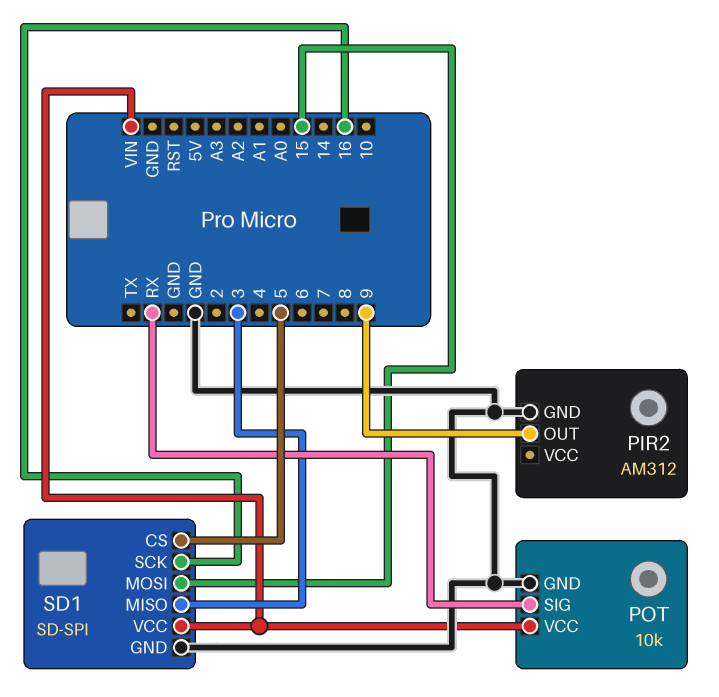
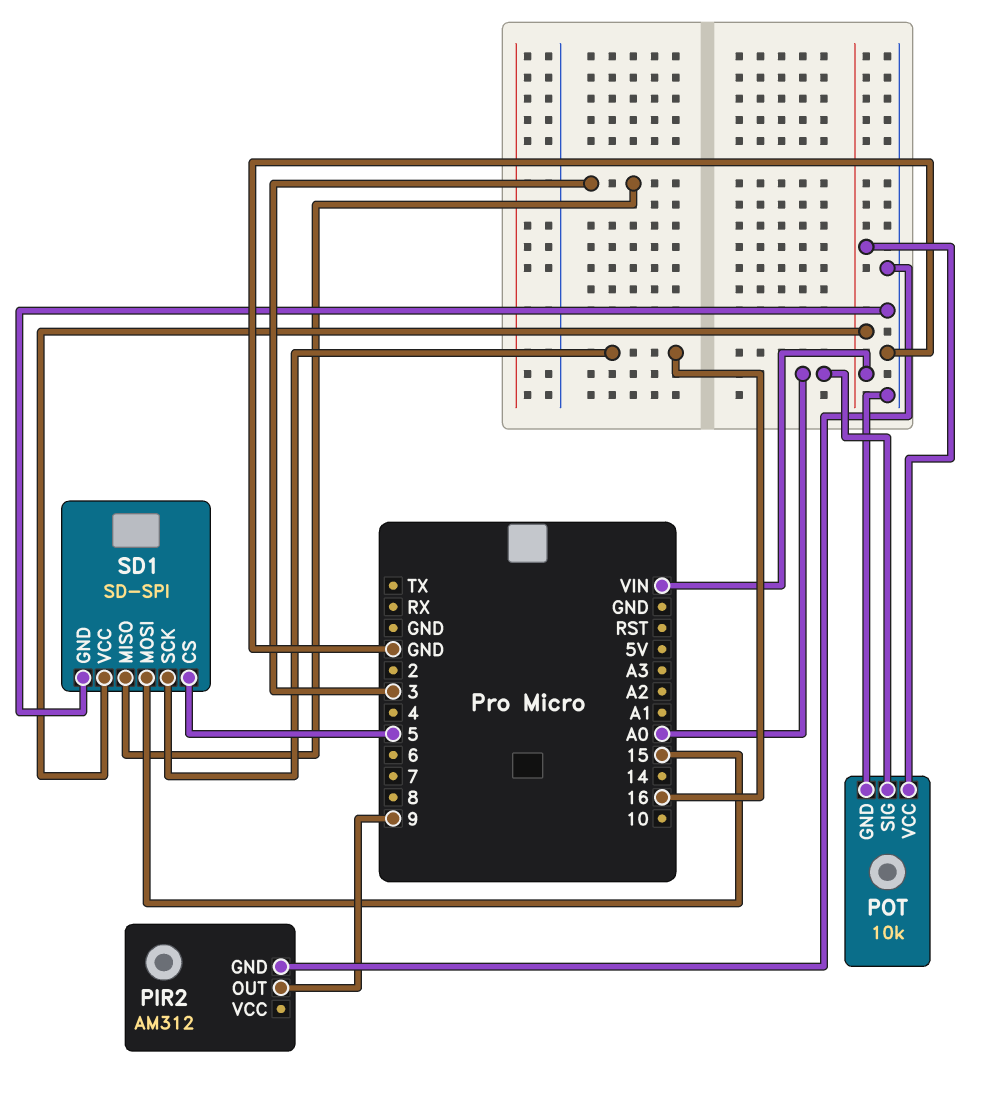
POT pin SIG: RX -> A0

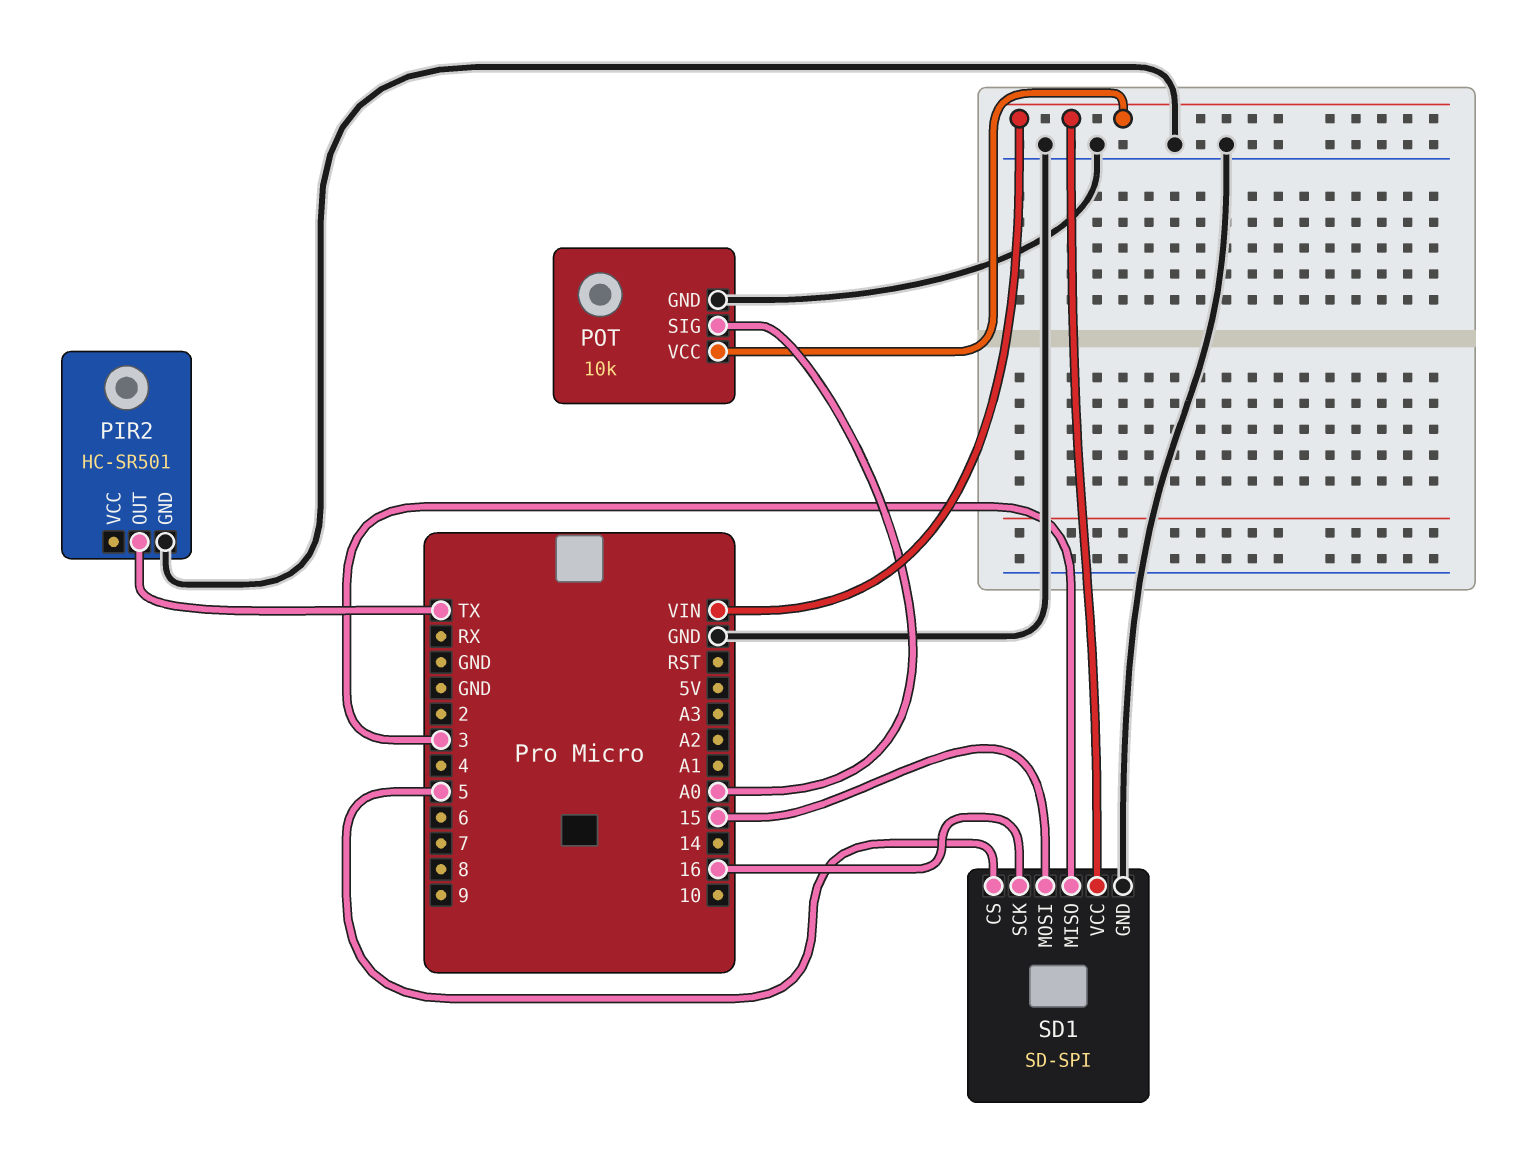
PIR2: AM312 -> HC-SR501
PIR2 pin OUT: 9 -> TX

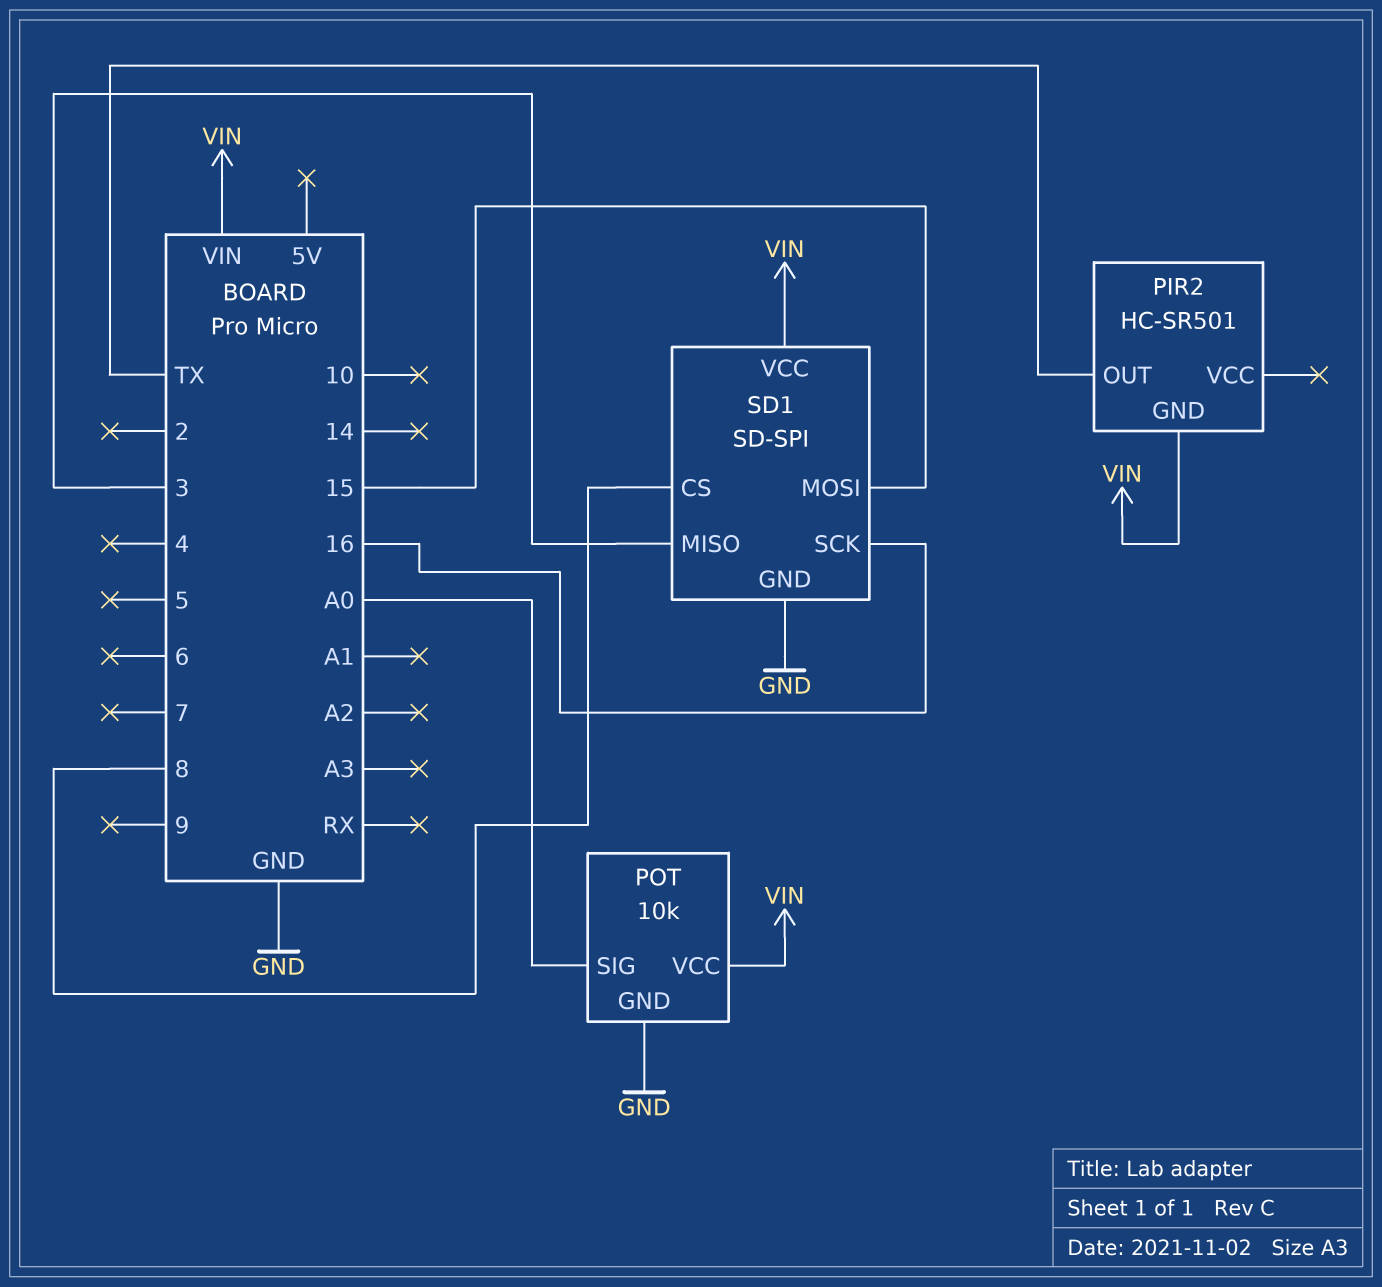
PIR2 pin GND: GND -> VIN
SD1 pin CS: 5 -> 8

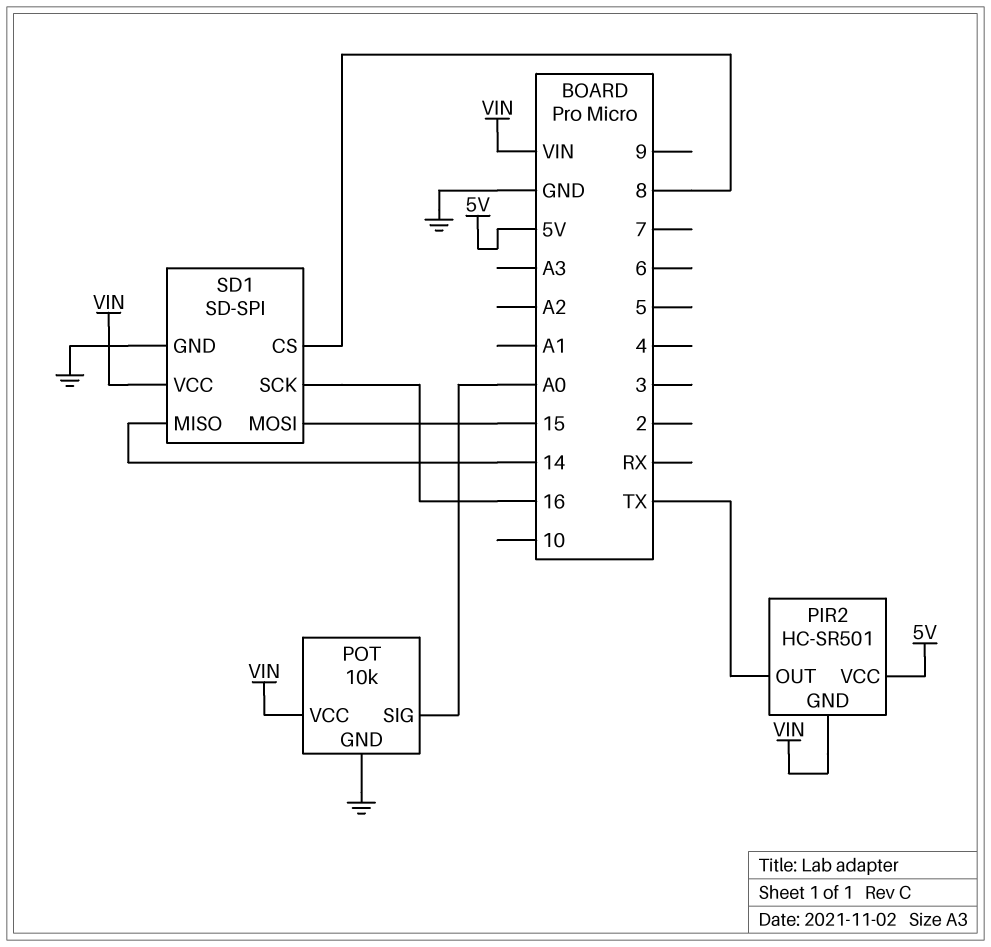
PIR2 pin VCC: none -> 5V
SD1 pin MISO: 3 -> 14

